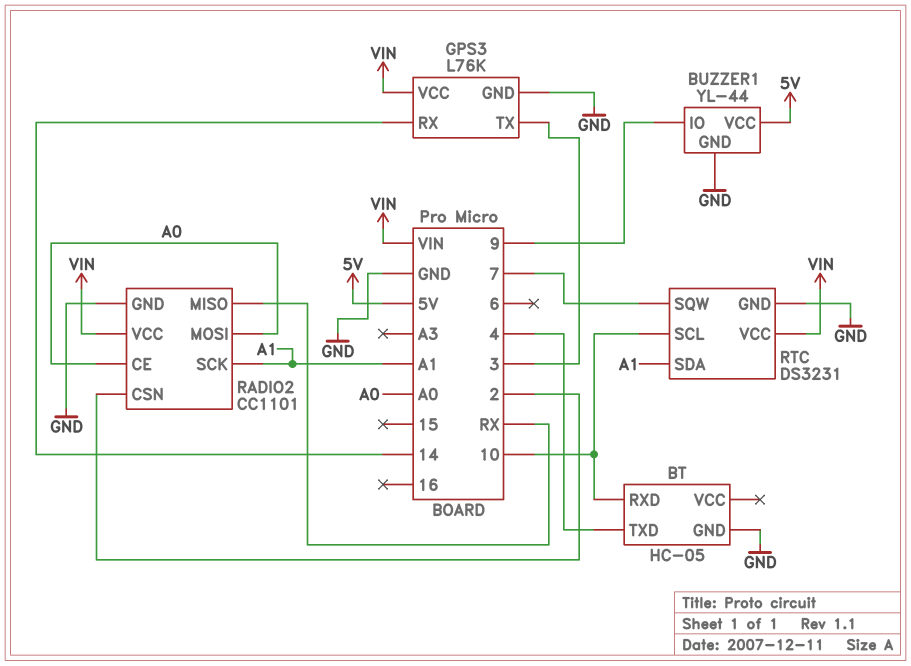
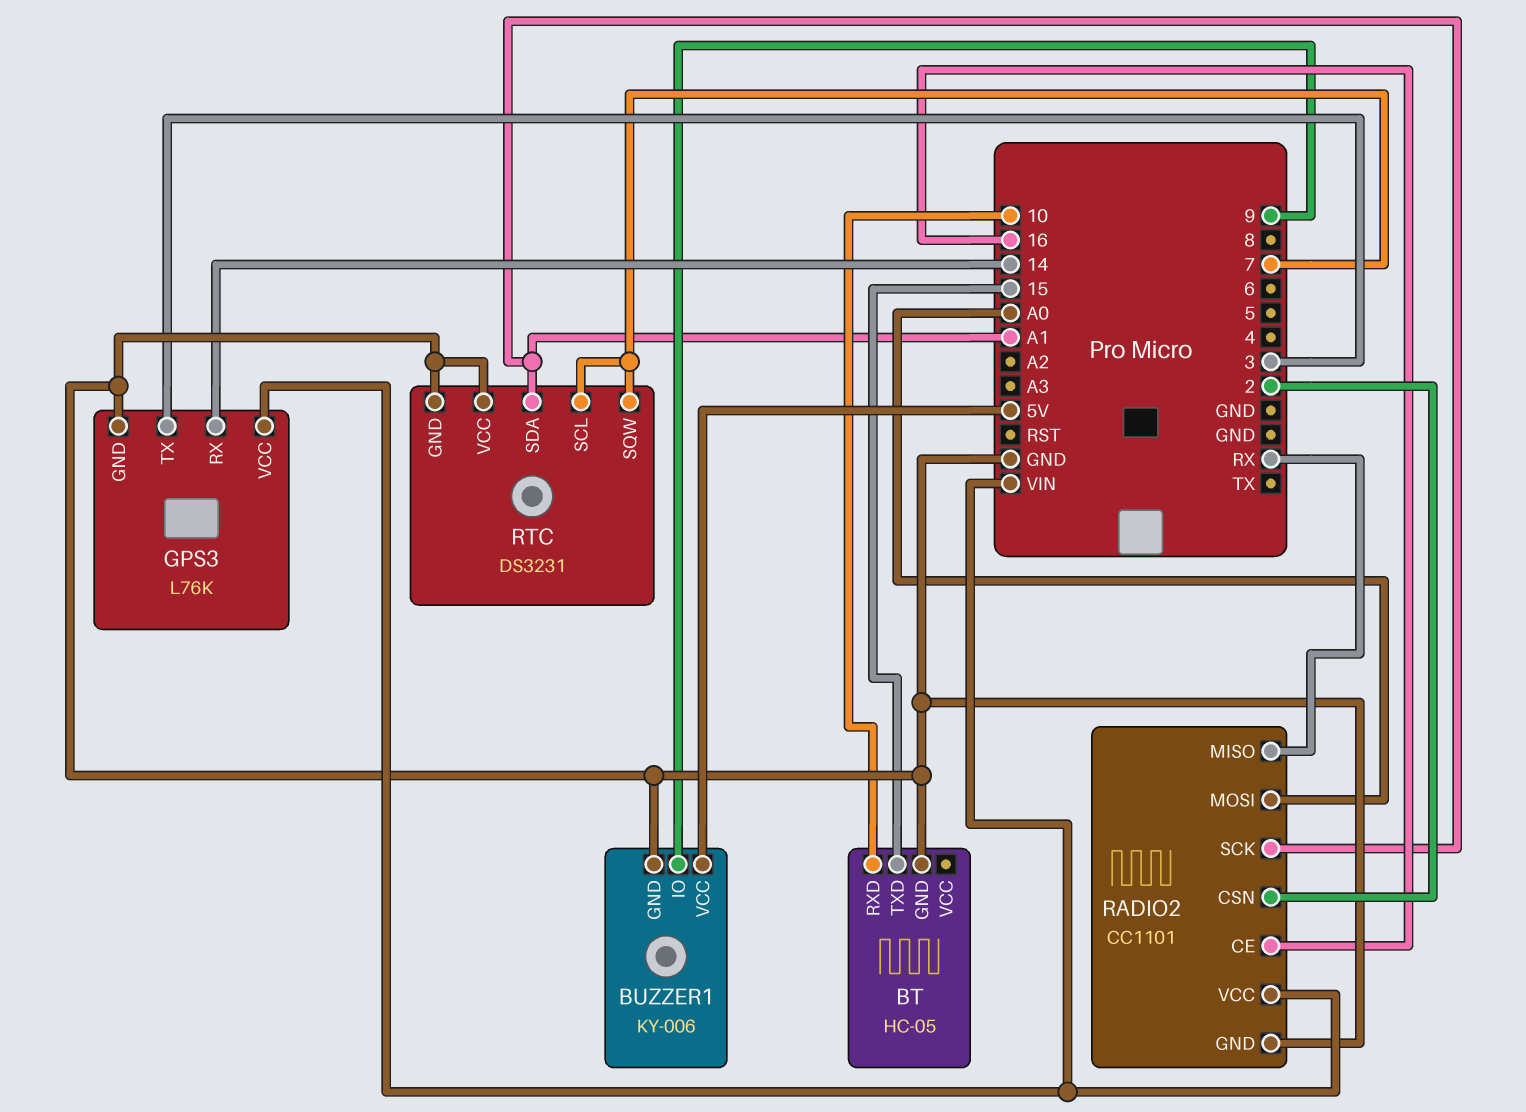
BT pin TXD: 4 -> 15
BUZZER1: YL-44 -> KY-006
RADIO2 pin CE: A0 -> 16
RTC pin SCL: 10 -> 7
RTC pin VCC: VIN -> GND

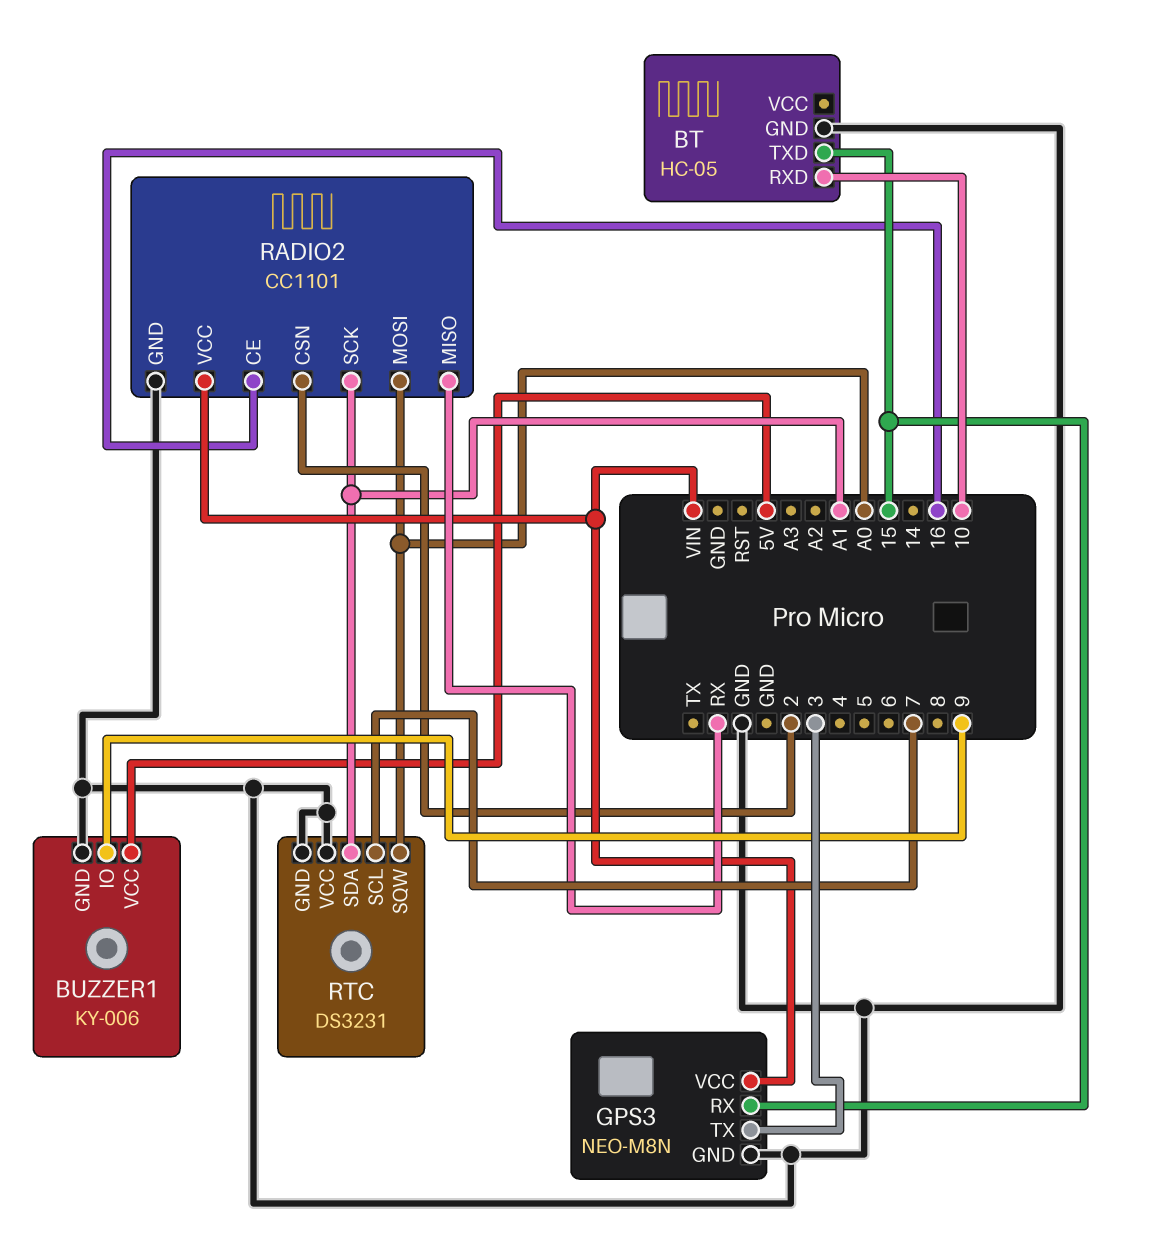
GPS3: L76K -> NEO-M8N
GPS3 pin RX: 14 -> 15
RTC pin SQW: 7 -> A0

